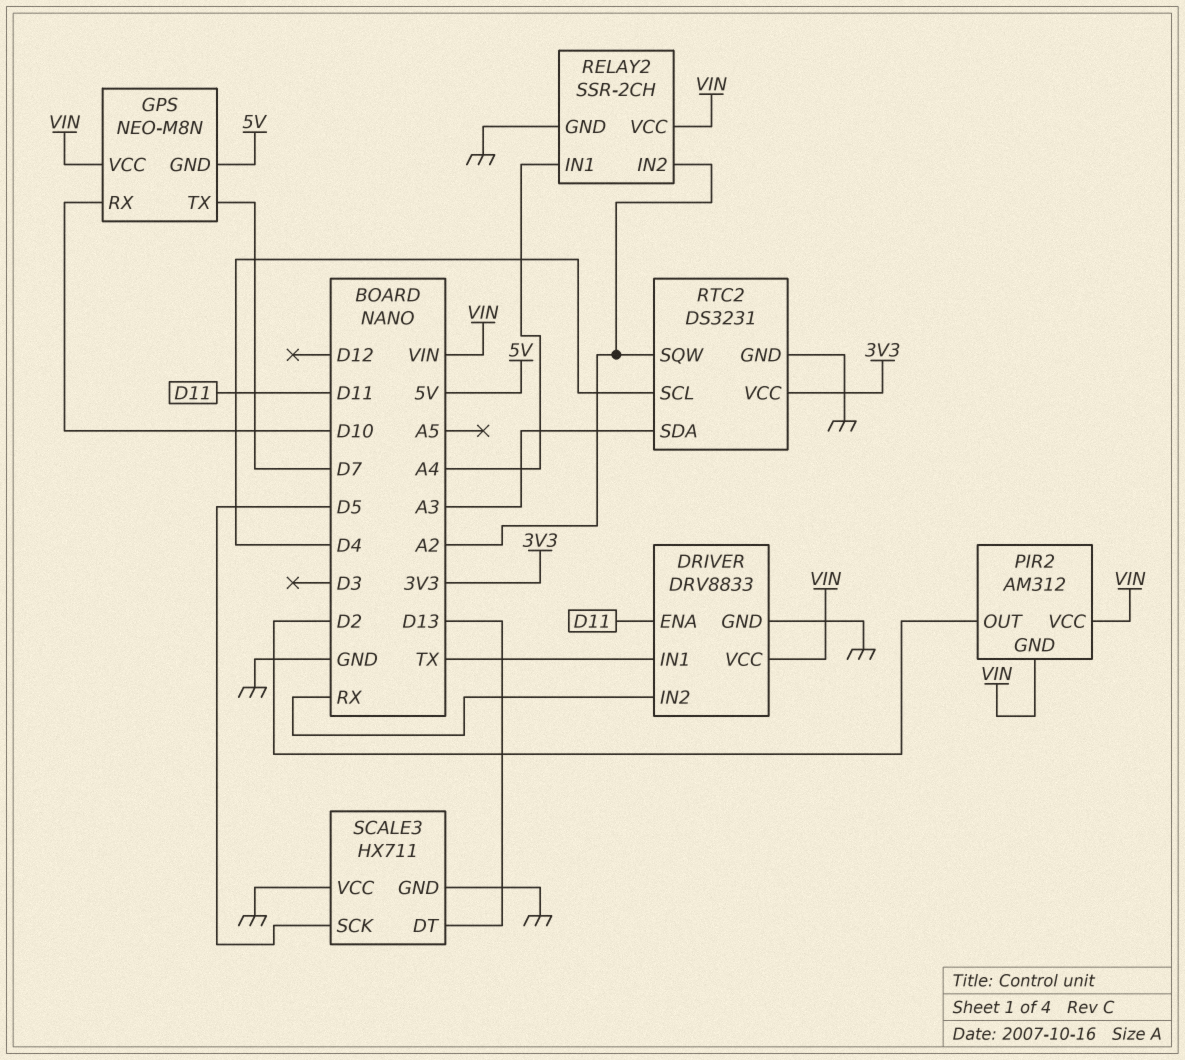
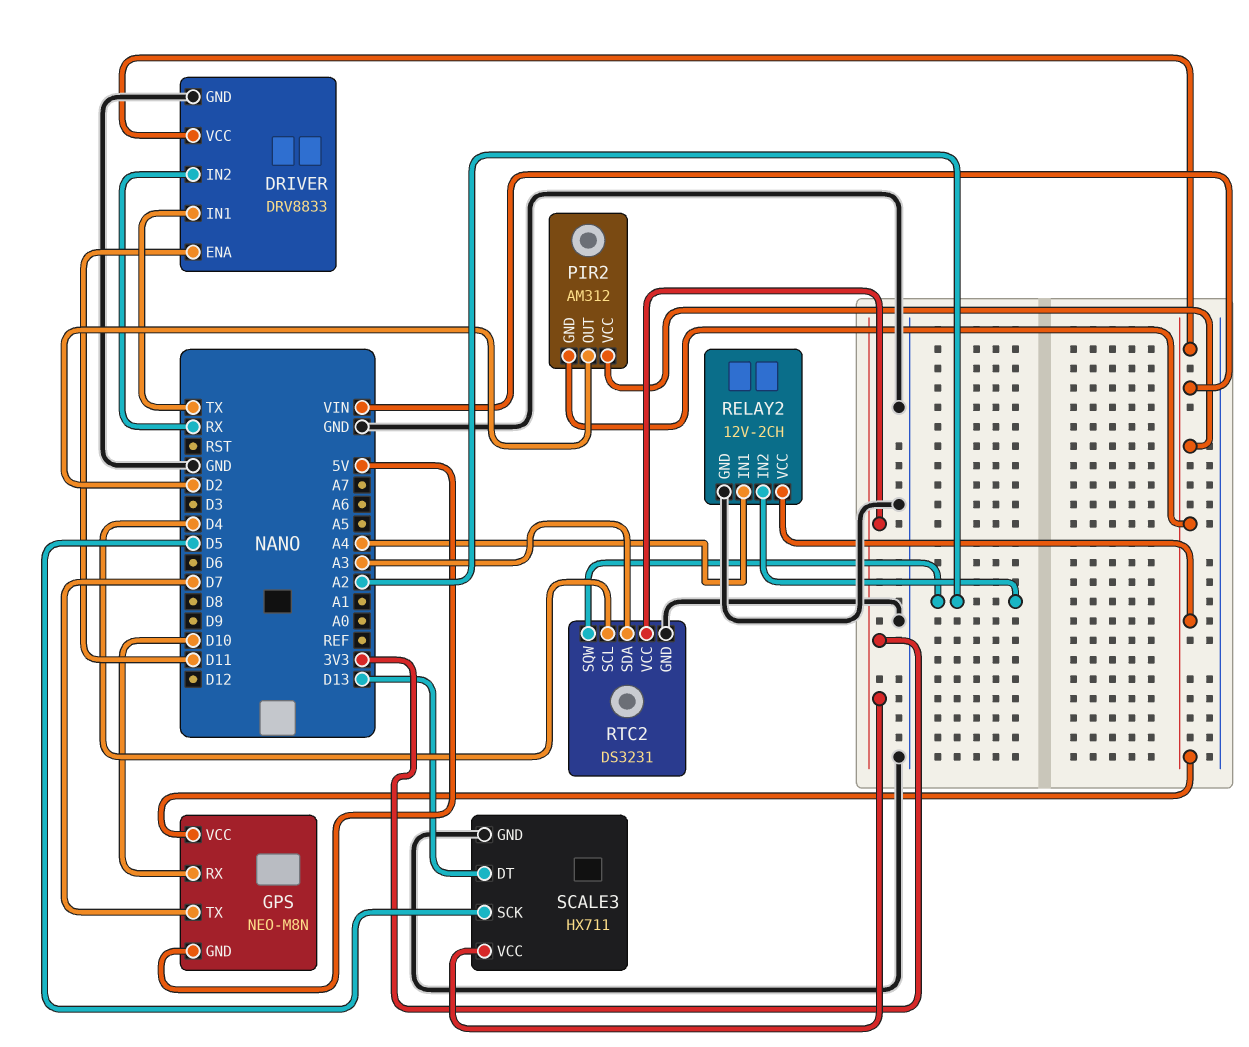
RELAY2: SSR-2CH -> 12V-2CH
SCALE3 pin VCC: GND -> 3V3

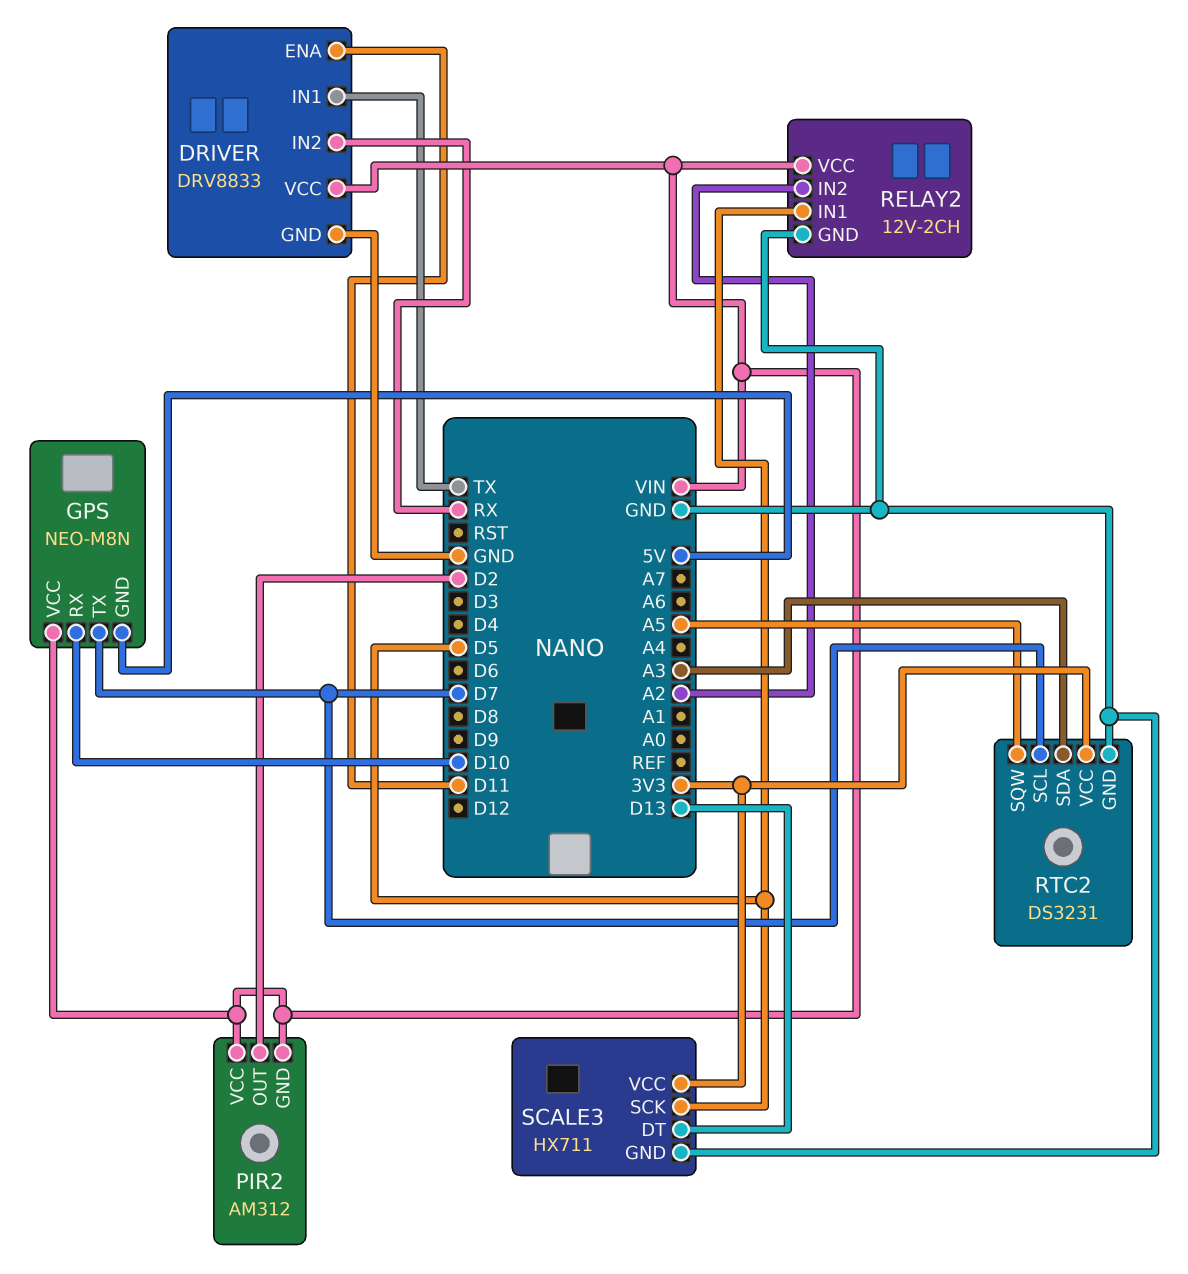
RELAY2 pin IN1: A4 -> D5
RTC2 pin SCL: D4 -> D7
RTC2 pin SQW: A2 -> A5

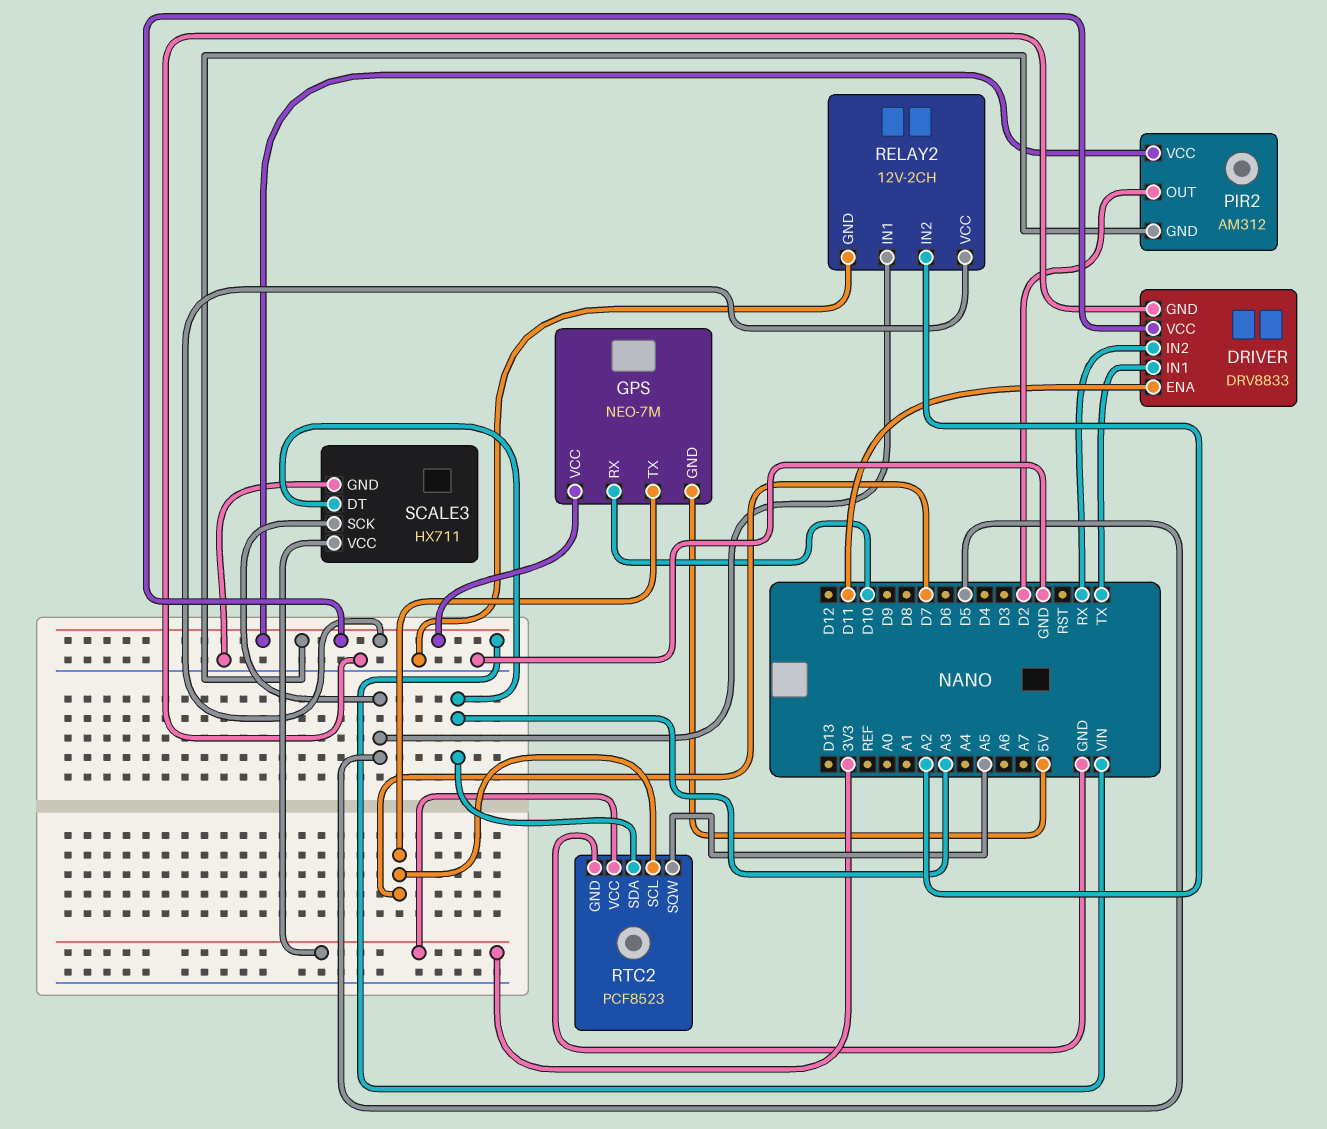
GPS: NEO-M8N -> NEO-7M
RTC2: DS3231 -> PCF8523
SCALE3 pin DT: D13 -> A3

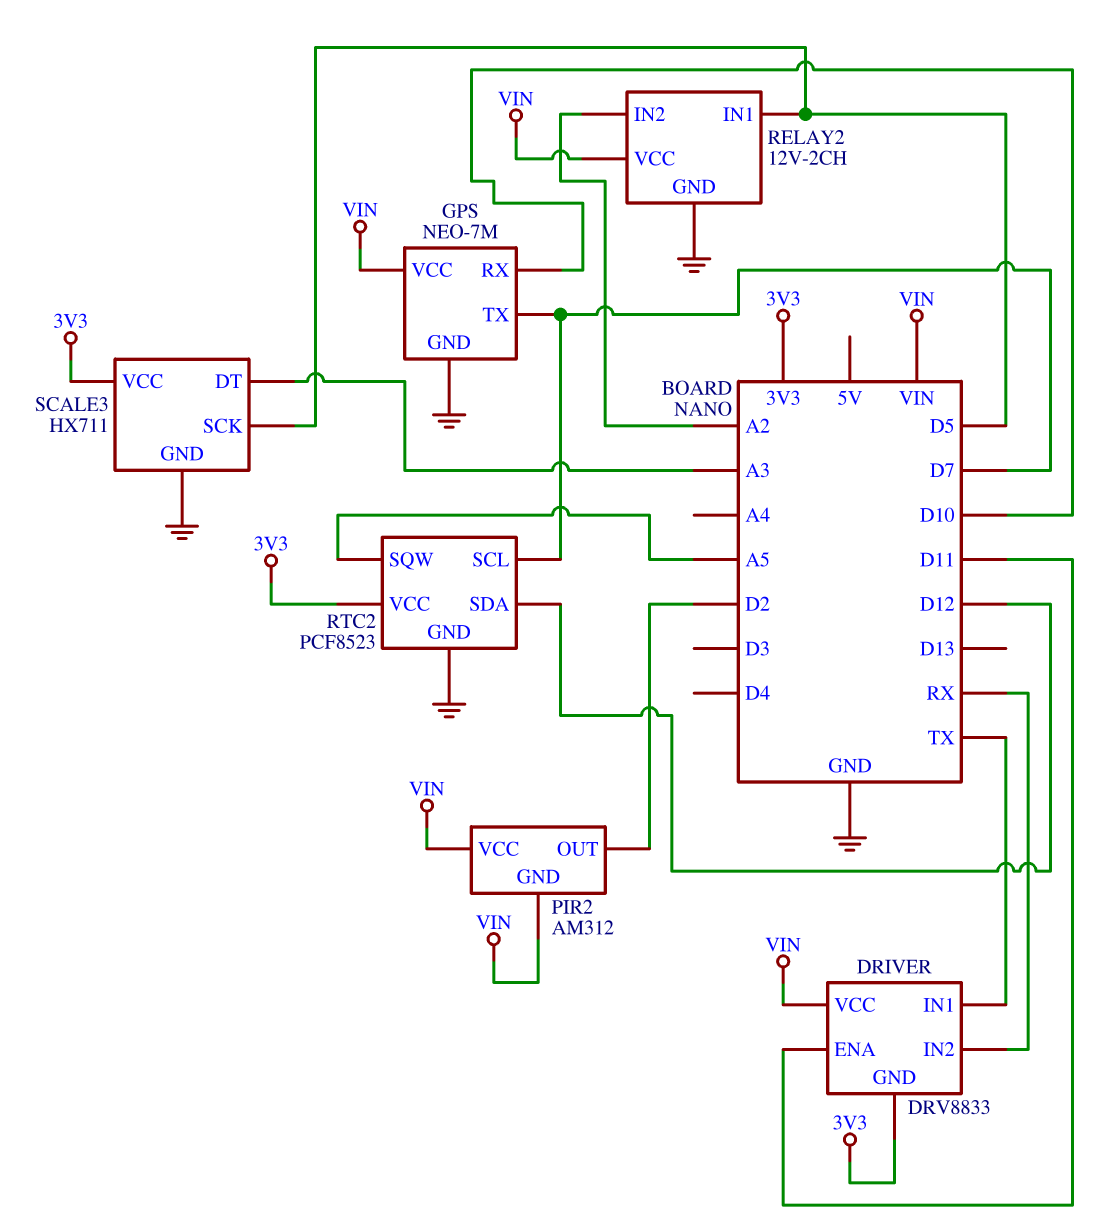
DRIVER pin GND: GND -> 3V3
GPS pin GND: 5V -> GND
RTC2 pin SDA: A3 -> D12

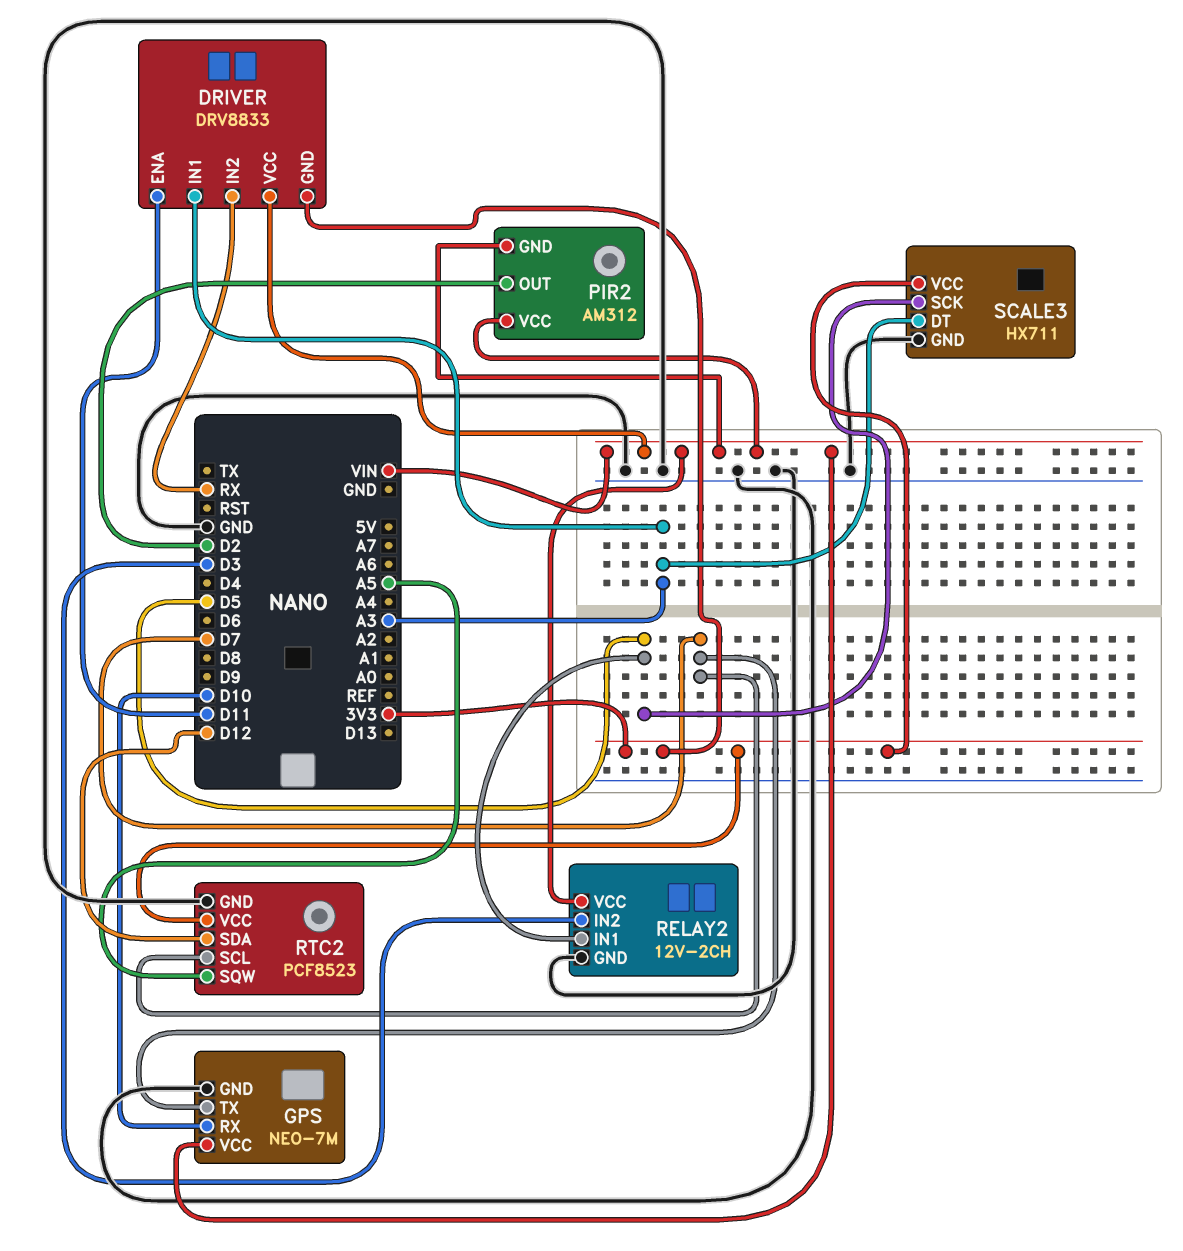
DRIVER pin IN1: TX -> A3
RELAY2 pin IN2: A2 -> D3

